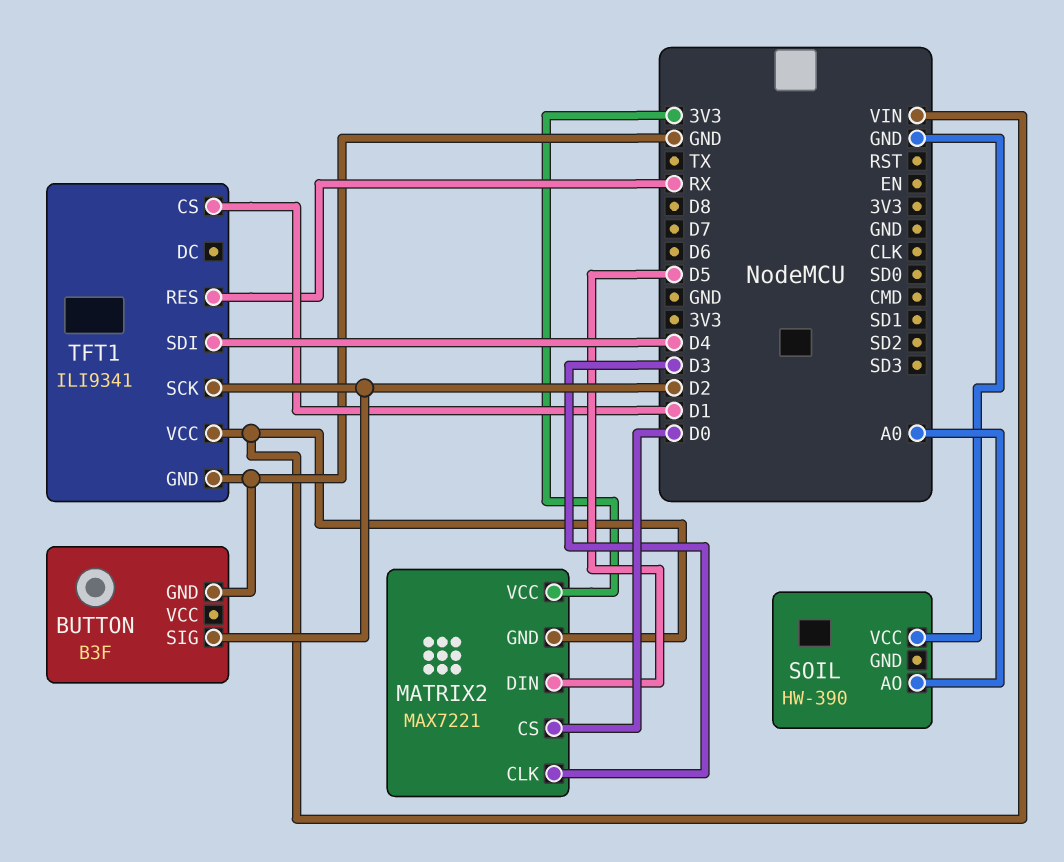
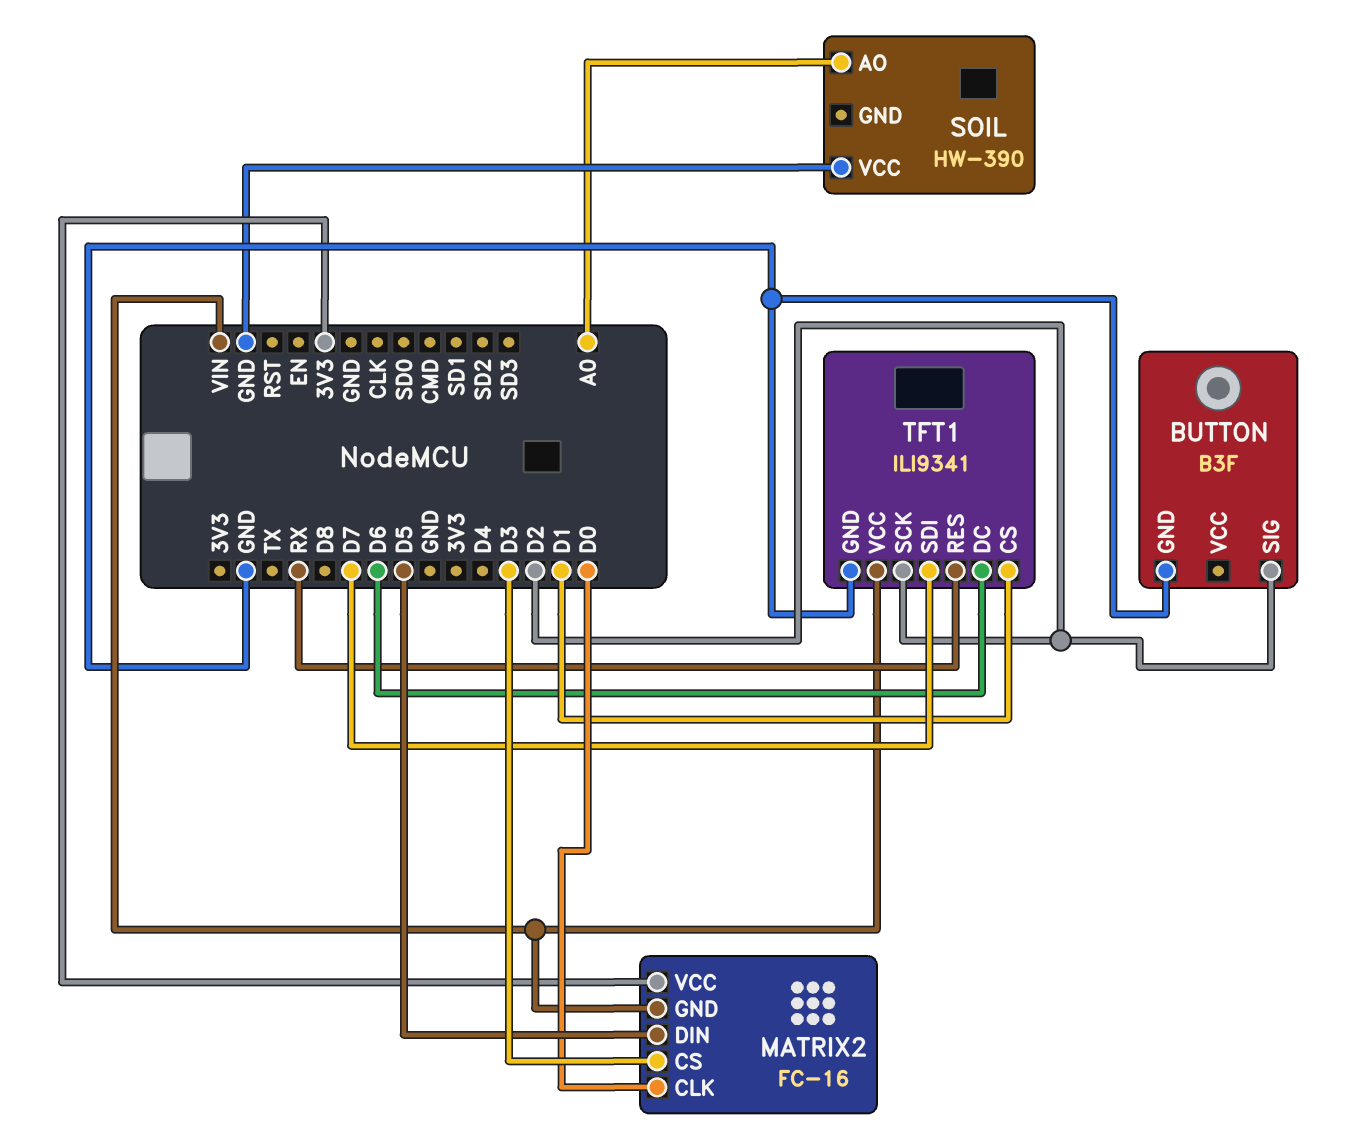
MATRIX2: MAX7221 -> FC-16
MATRIX2 pin CLK: D3 -> D0
MATRIX2 pin CS: D0 -> D3
TFT1 pin DC: none -> D6
TFT1 pin SDI: D4 -> D7

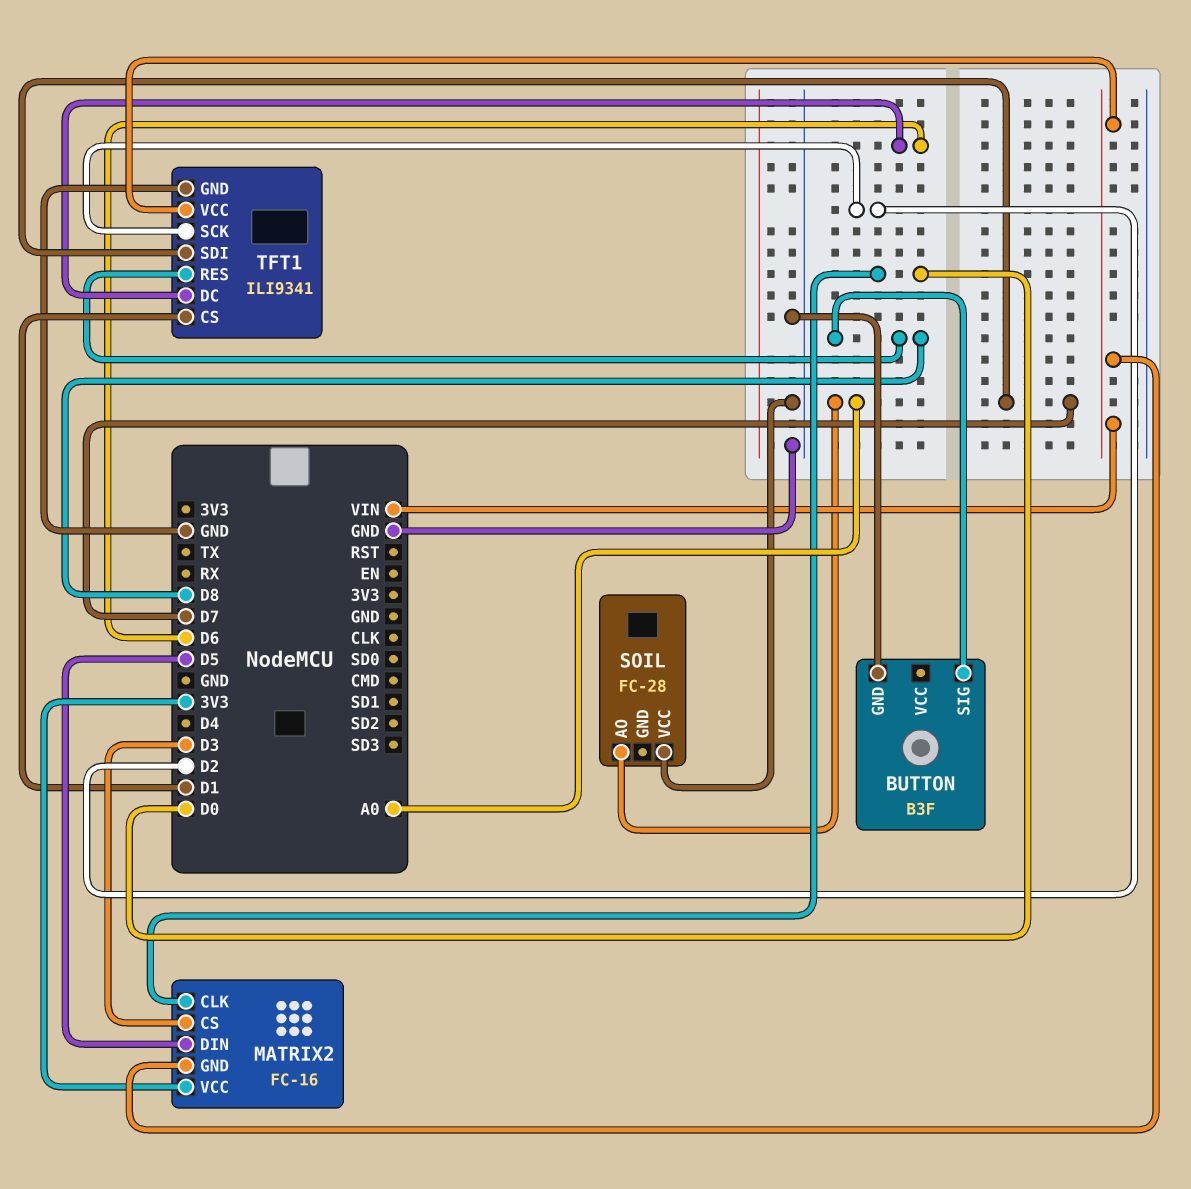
BUTTON pin SIG: D2 -> D8
SOIL: HW-390 -> FC-28
TFT1 pin RES: RX -> D8

